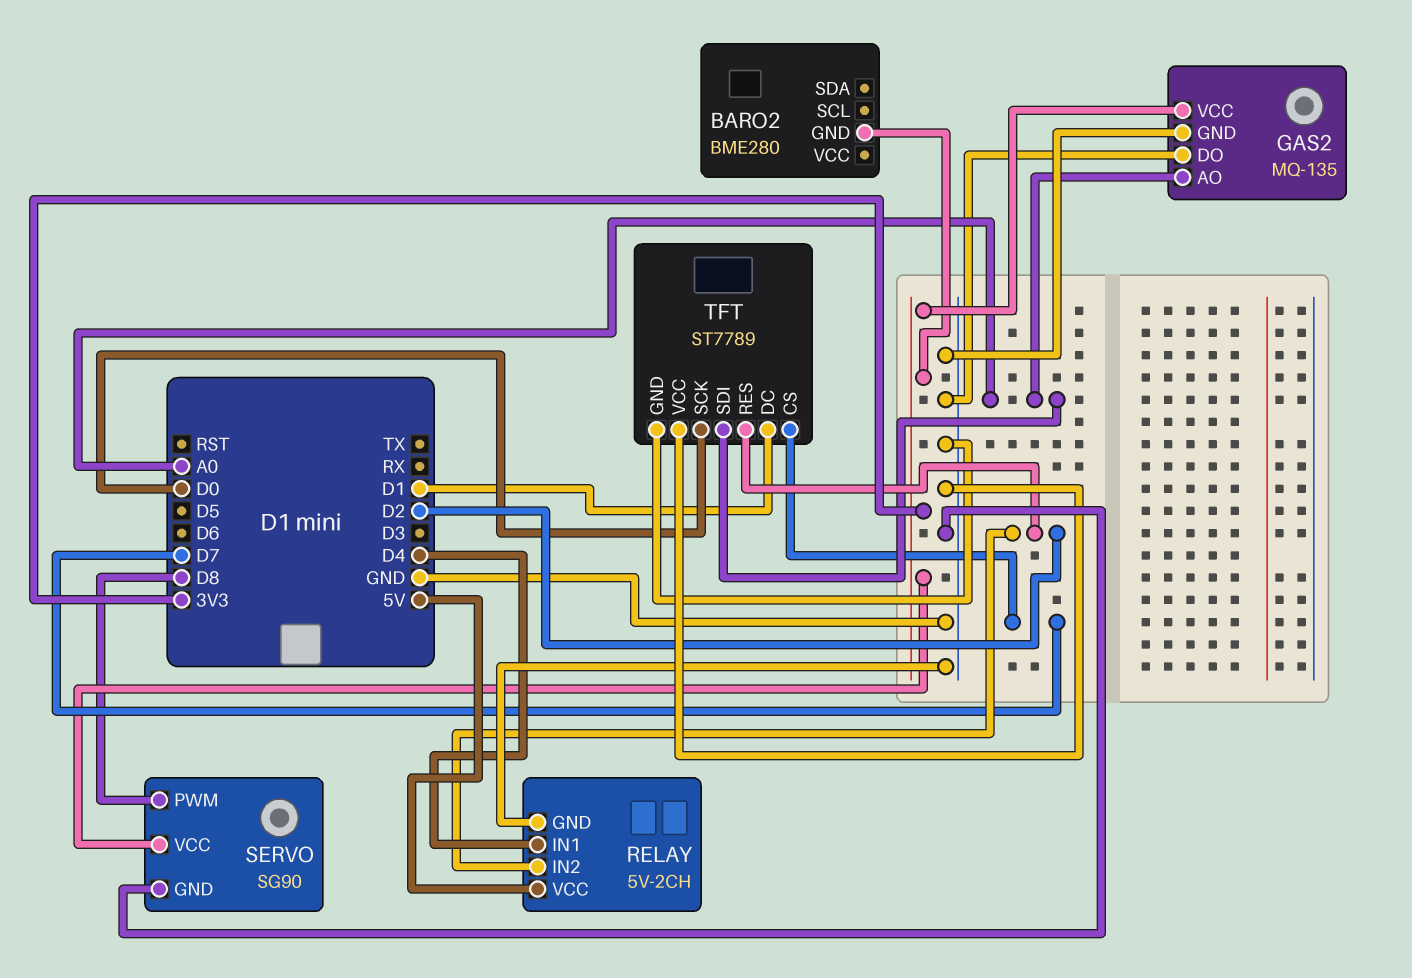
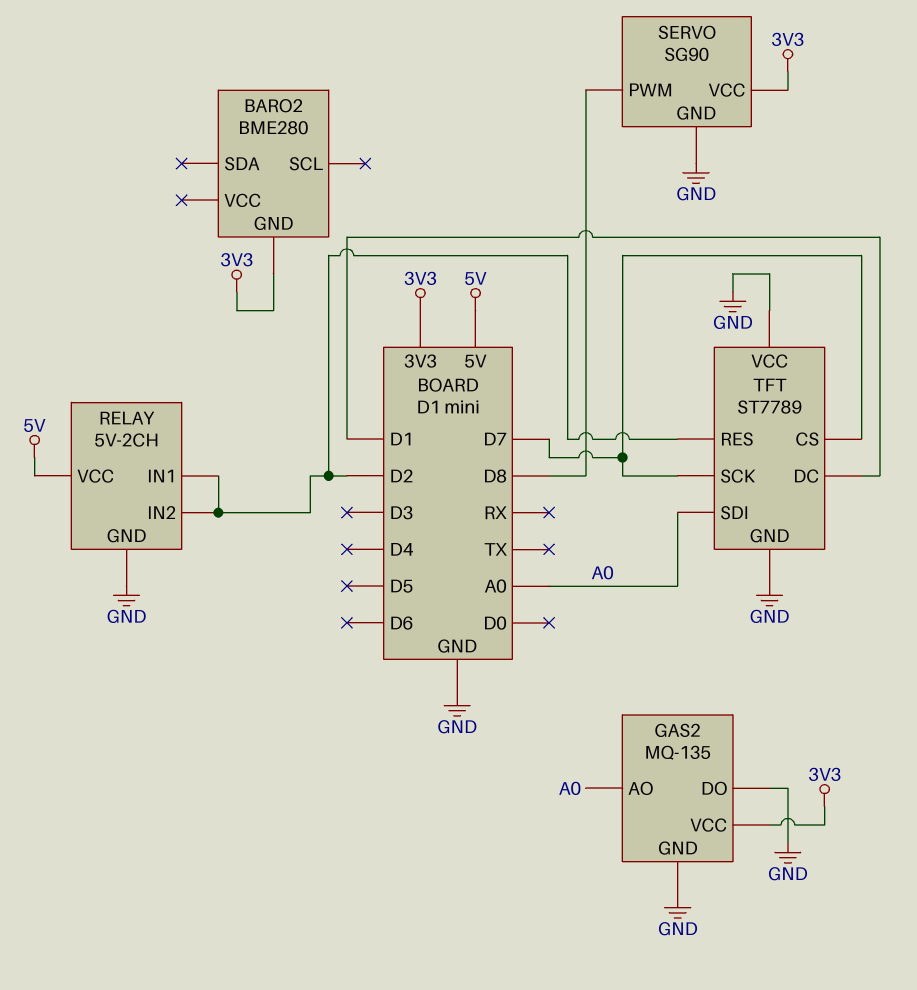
RELAY pin IN1: D4 -> D2
TFT pin SCK: D0 -> D7

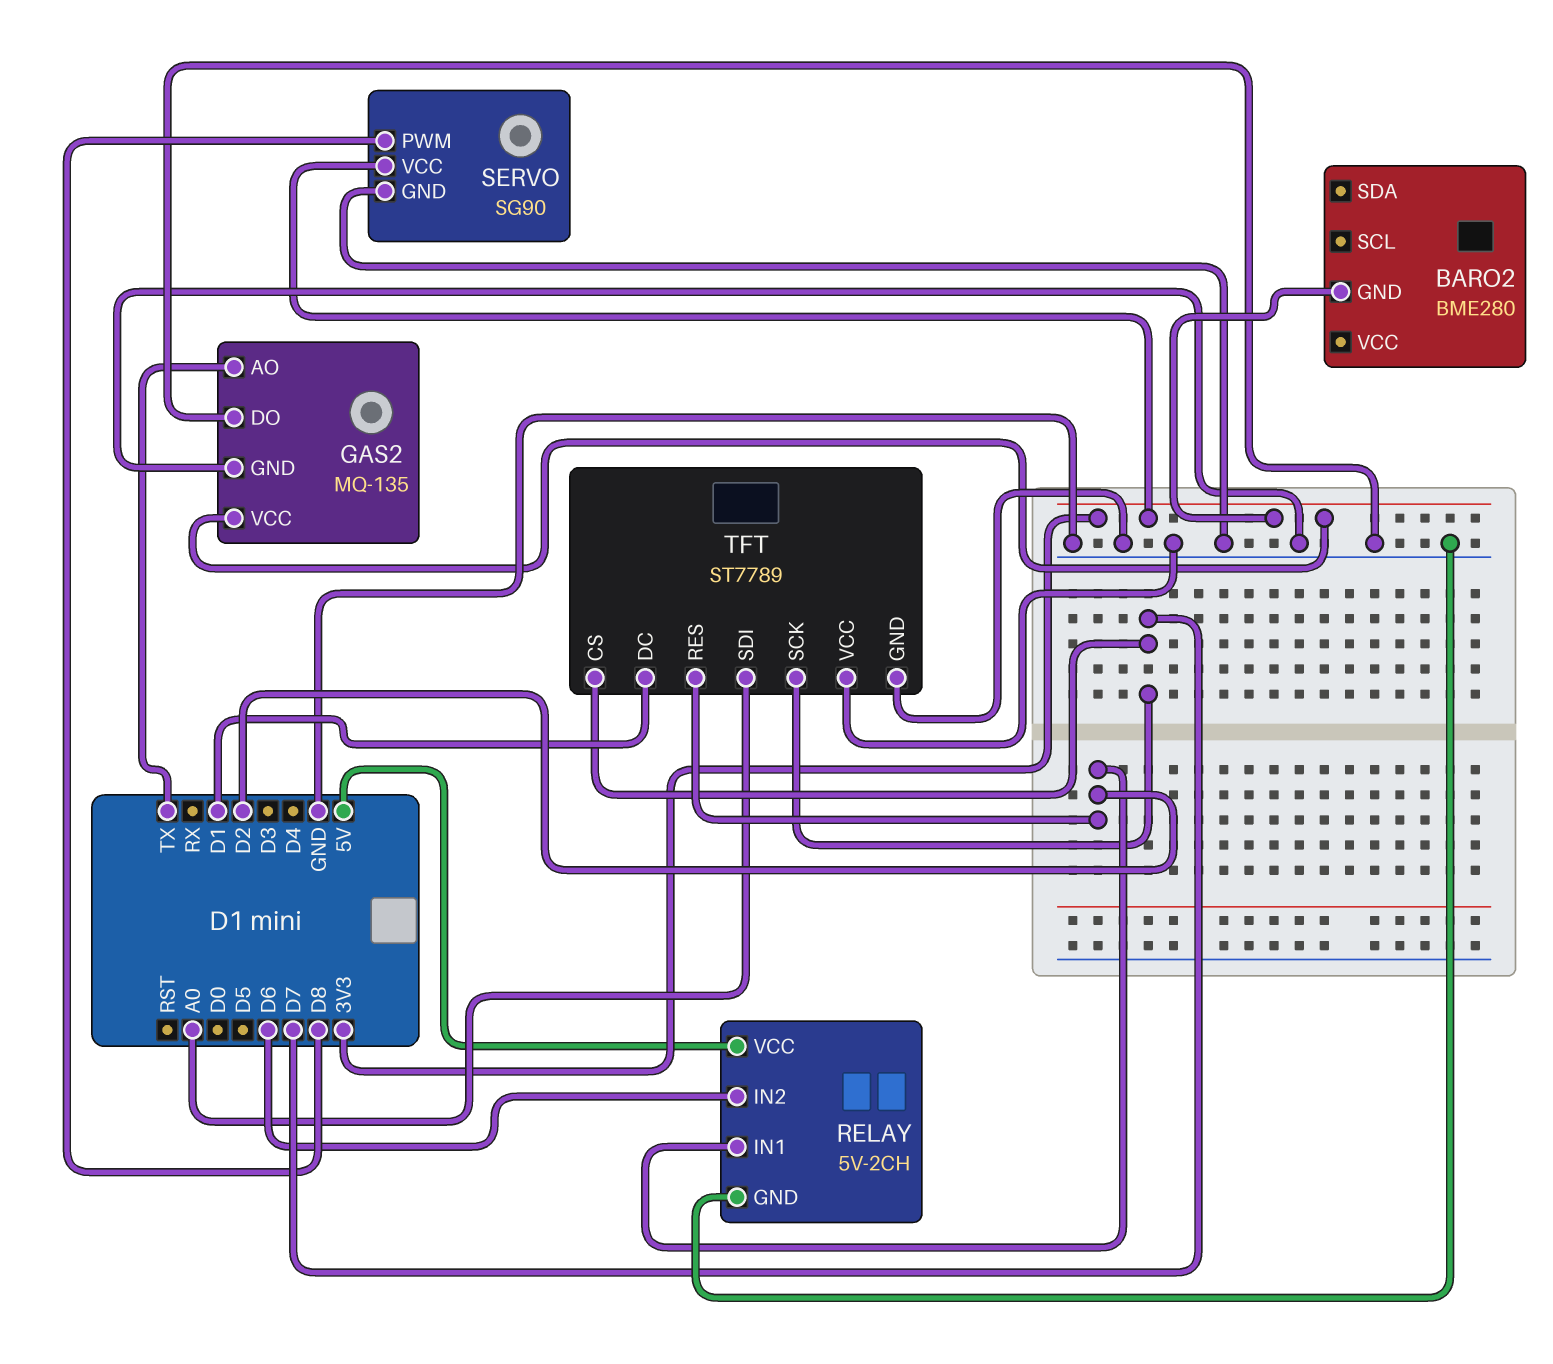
GAS2 pin AO: A0 -> TX
RELAY pin IN2: D2 -> D6

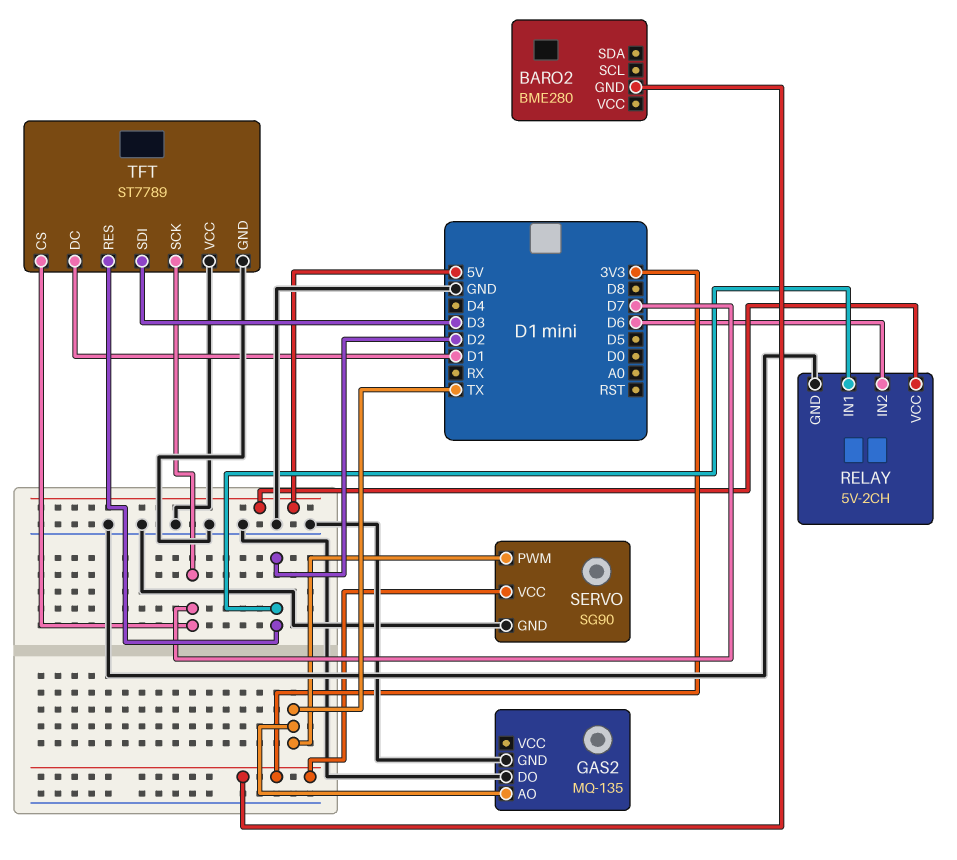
GAS2 pin VCC: 3V3 -> none
SERVO pin PWM: D8 -> TX
TFT pin SDI: A0 -> D3

